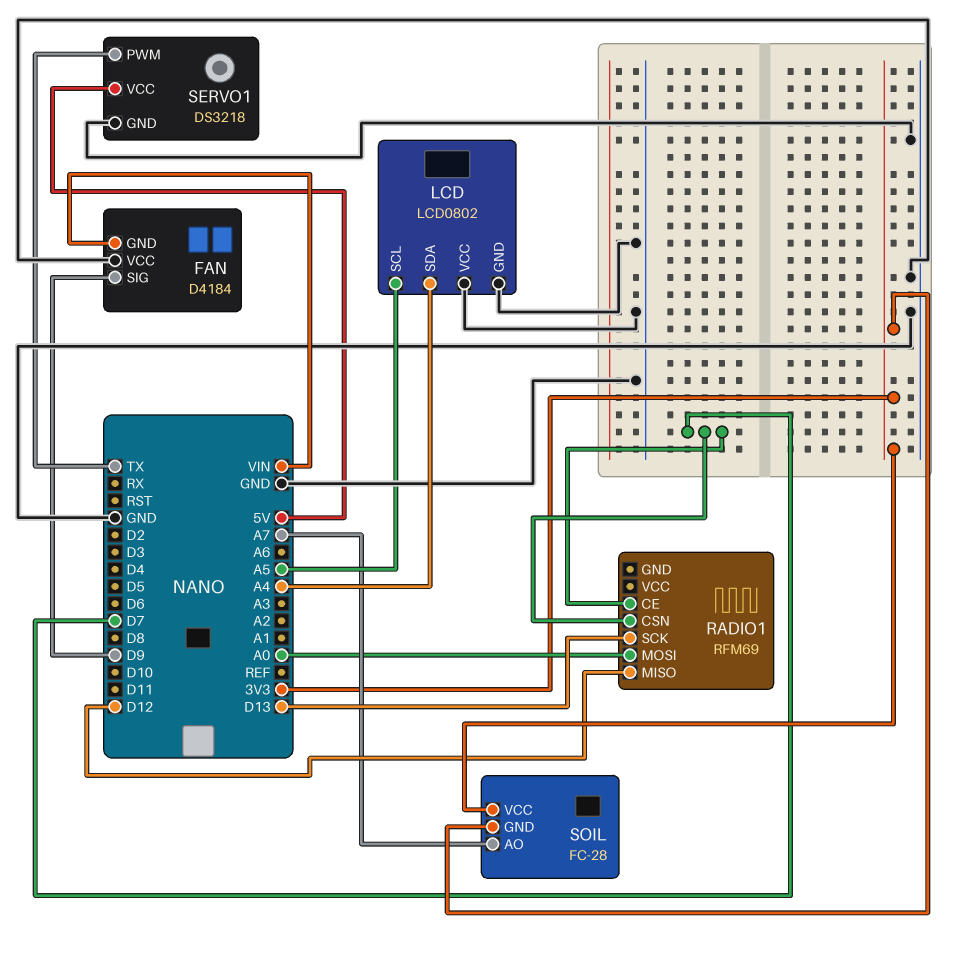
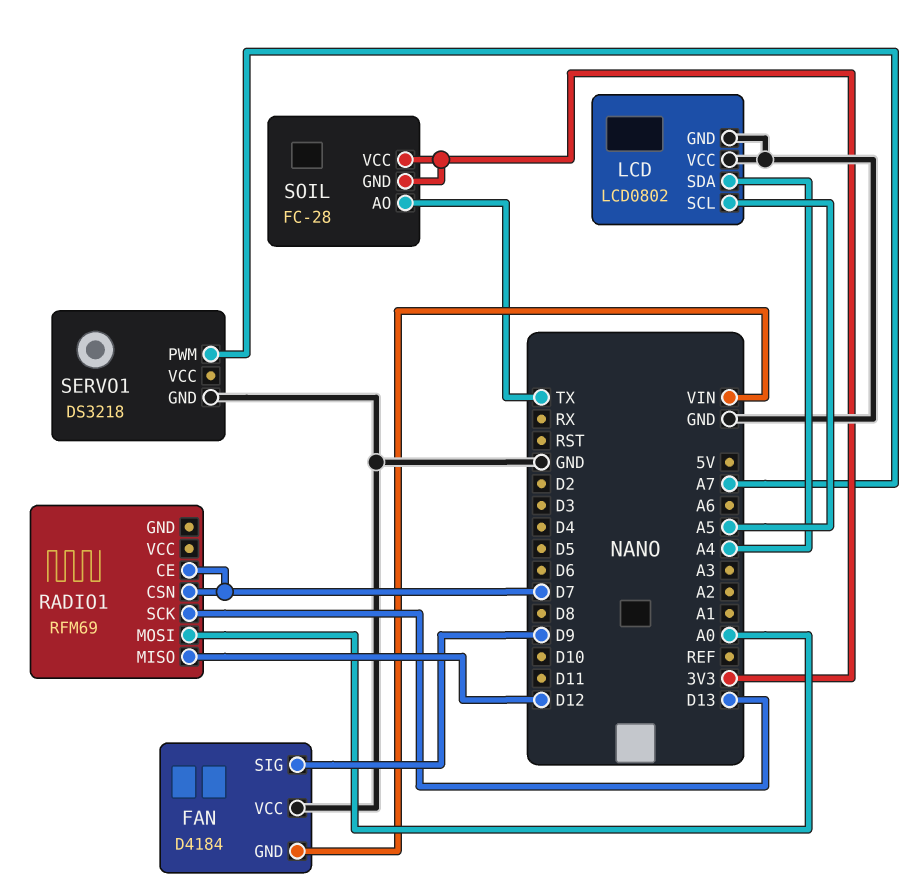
SERVO1 pin PWM: TX -> A7
SERVO1 pin VCC: 5V -> none
SOIL pin AO: A7 -> TX

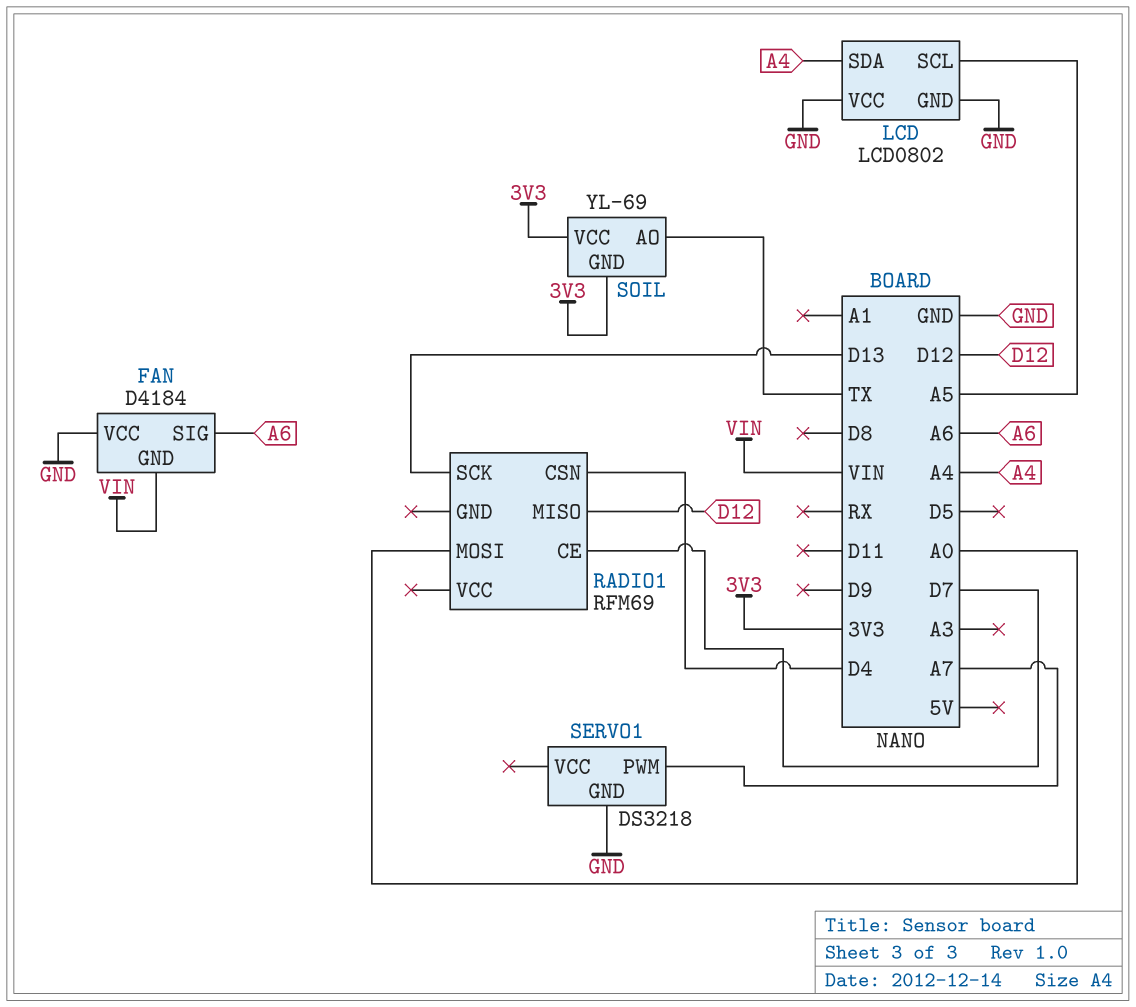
FAN pin SIG: D9 -> A6
RADIO1 pin CSN: D7 -> D4
SOIL: FC-28 -> YL-69

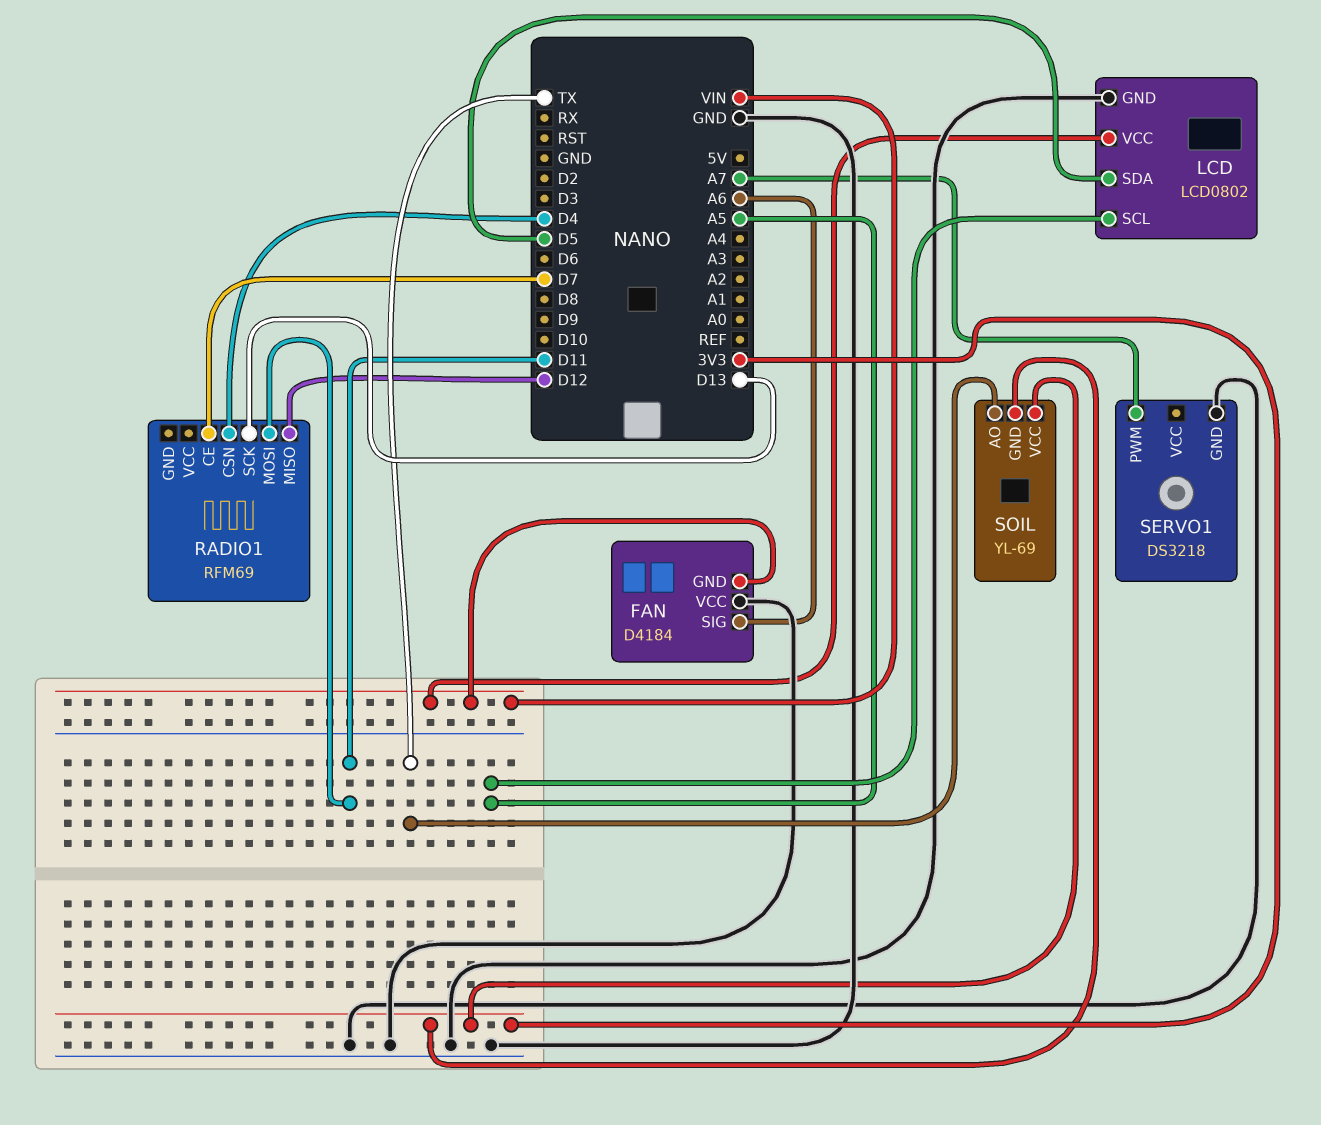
LCD pin SDA: A4 -> D5
LCD pin VCC: GND -> VIN
RADIO1 pin MOSI: A0 -> D11

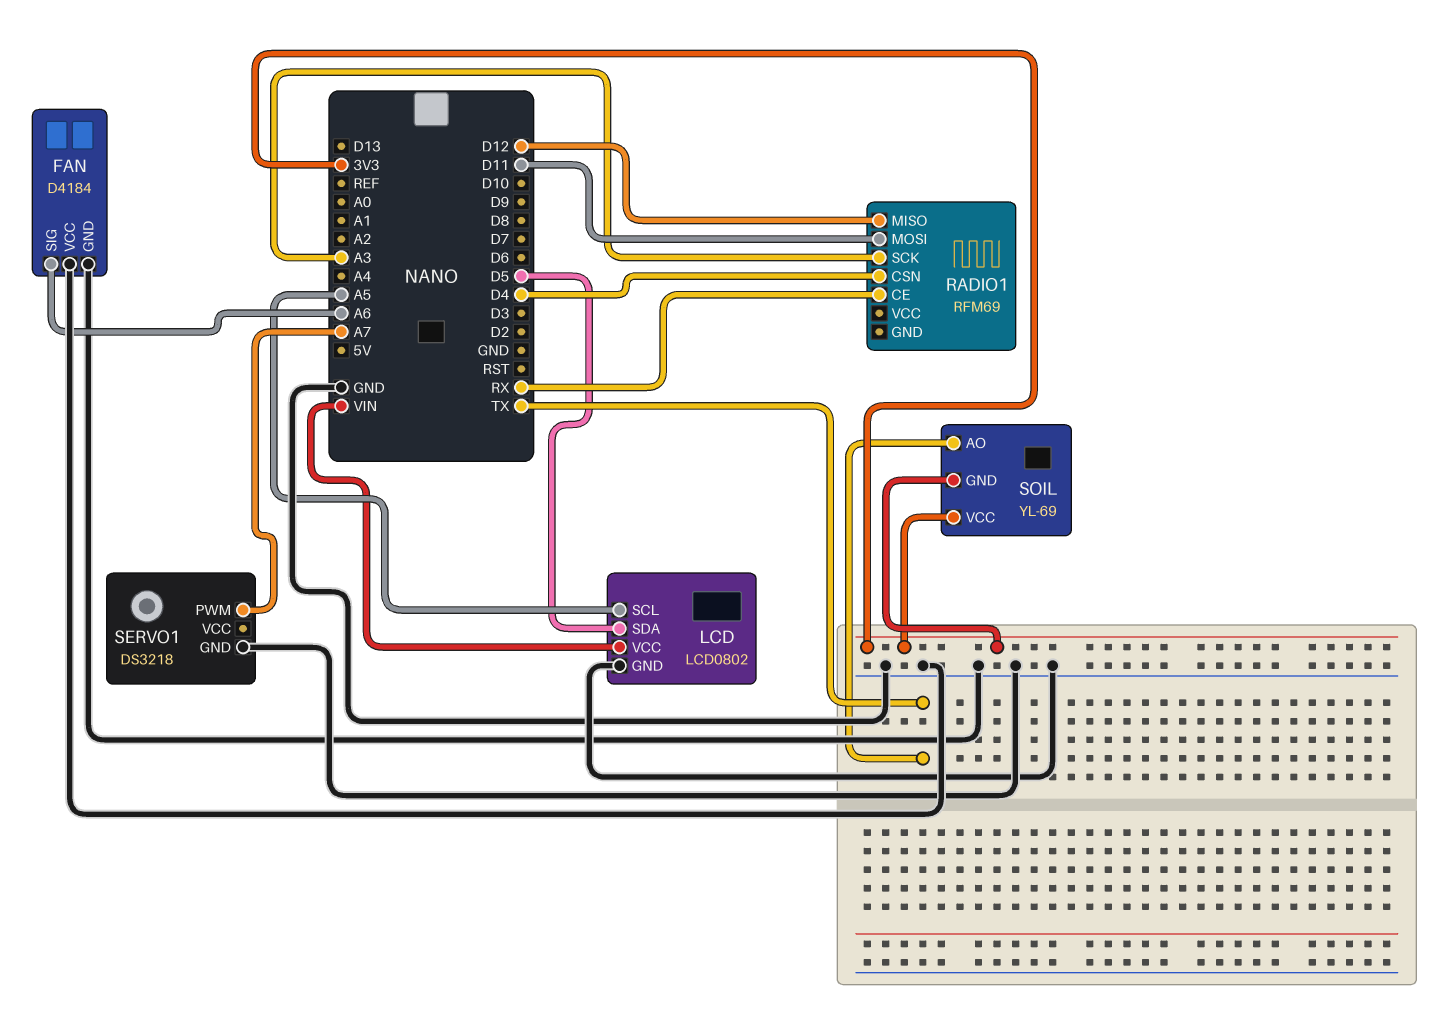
FAN pin GND: VIN -> GND
RADIO1 pin CE: D7 -> RX
RADIO1 pin SCK: D13 -> A3

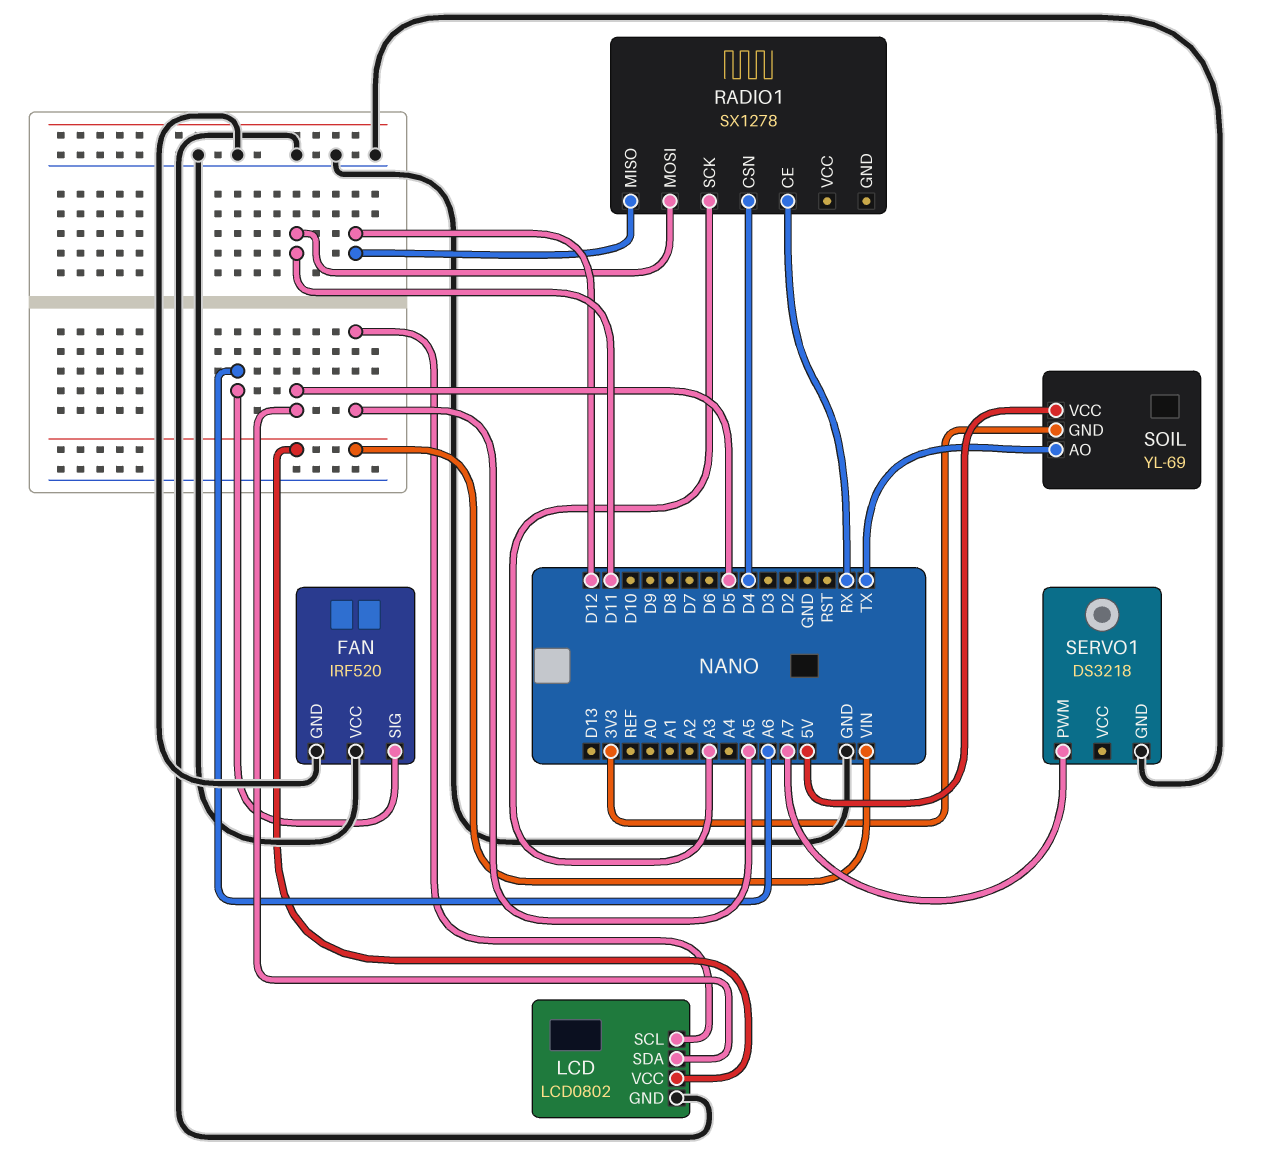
FAN: D4184 -> IRF520
RADIO1: RFM69 -> SX1278
SOIL pin VCC: 3V3 -> 5V

